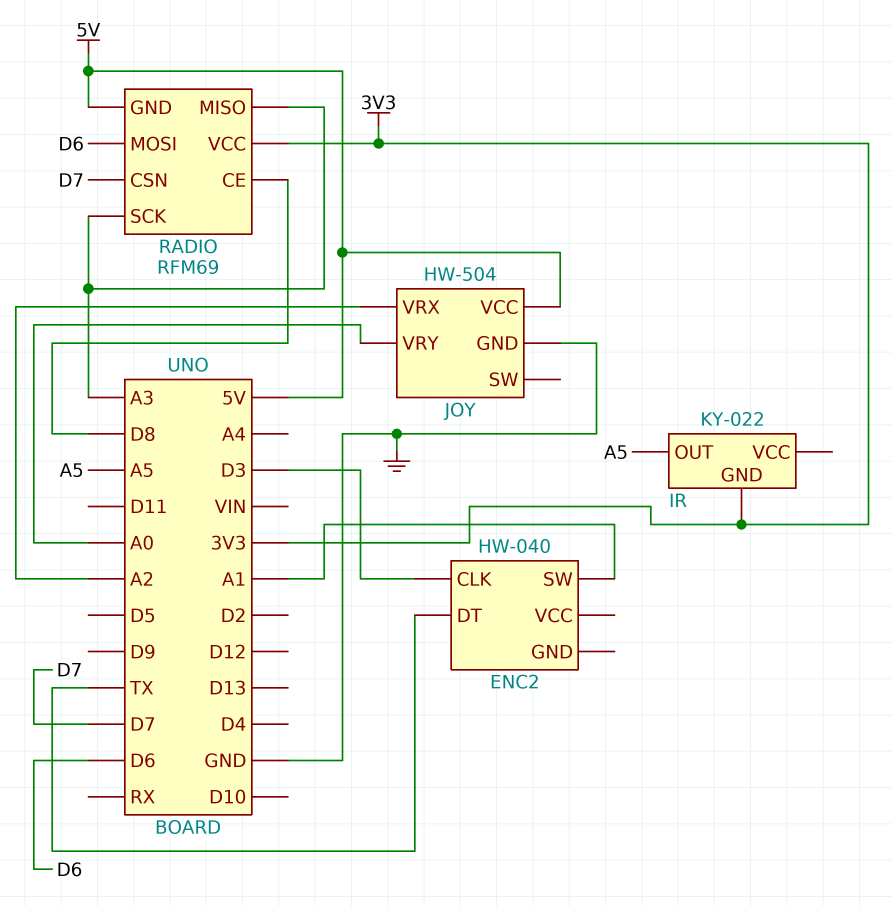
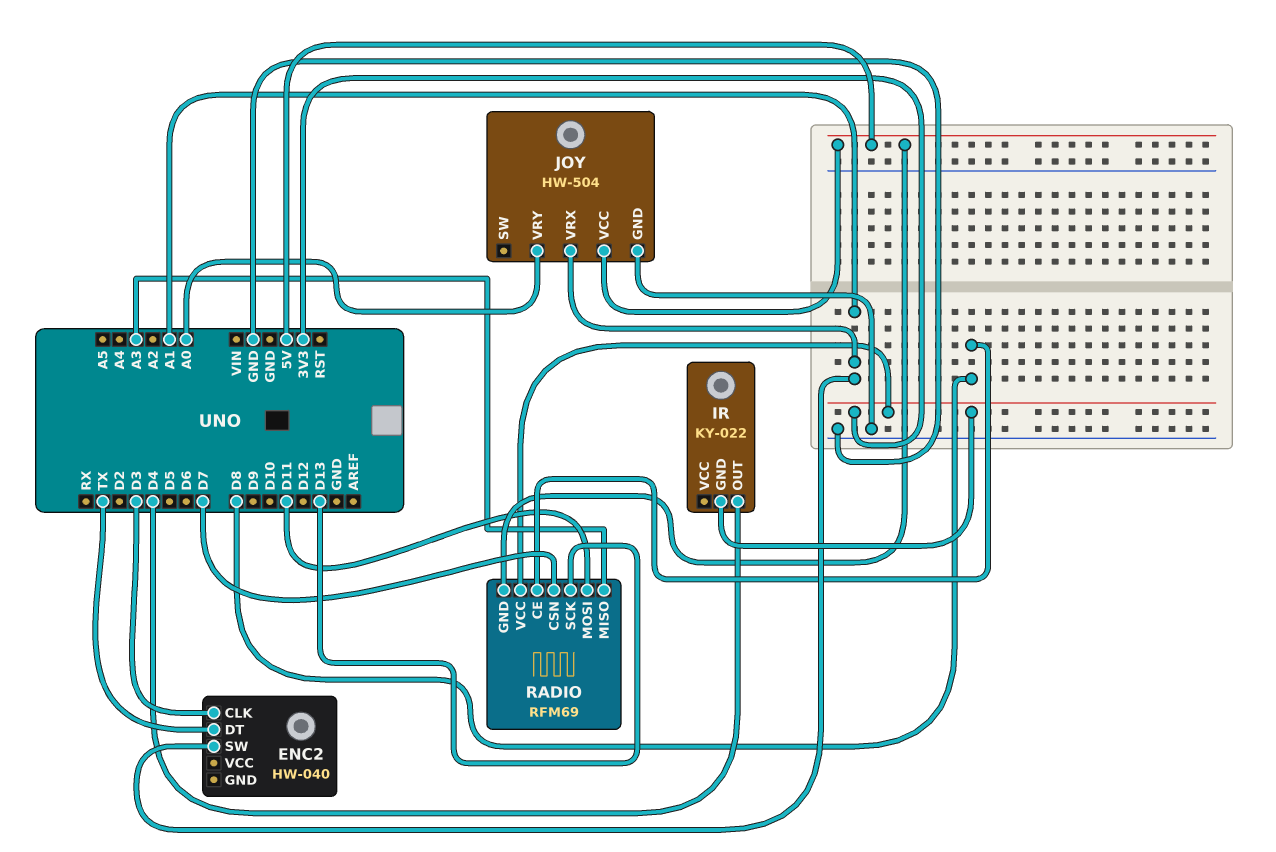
IR pin OUT: A5 -> D4
JOY pin VRX: A2 -> A1
RADIO pin MOSI: D6 -> D11
RADIO pin SCK: A3 -> D13

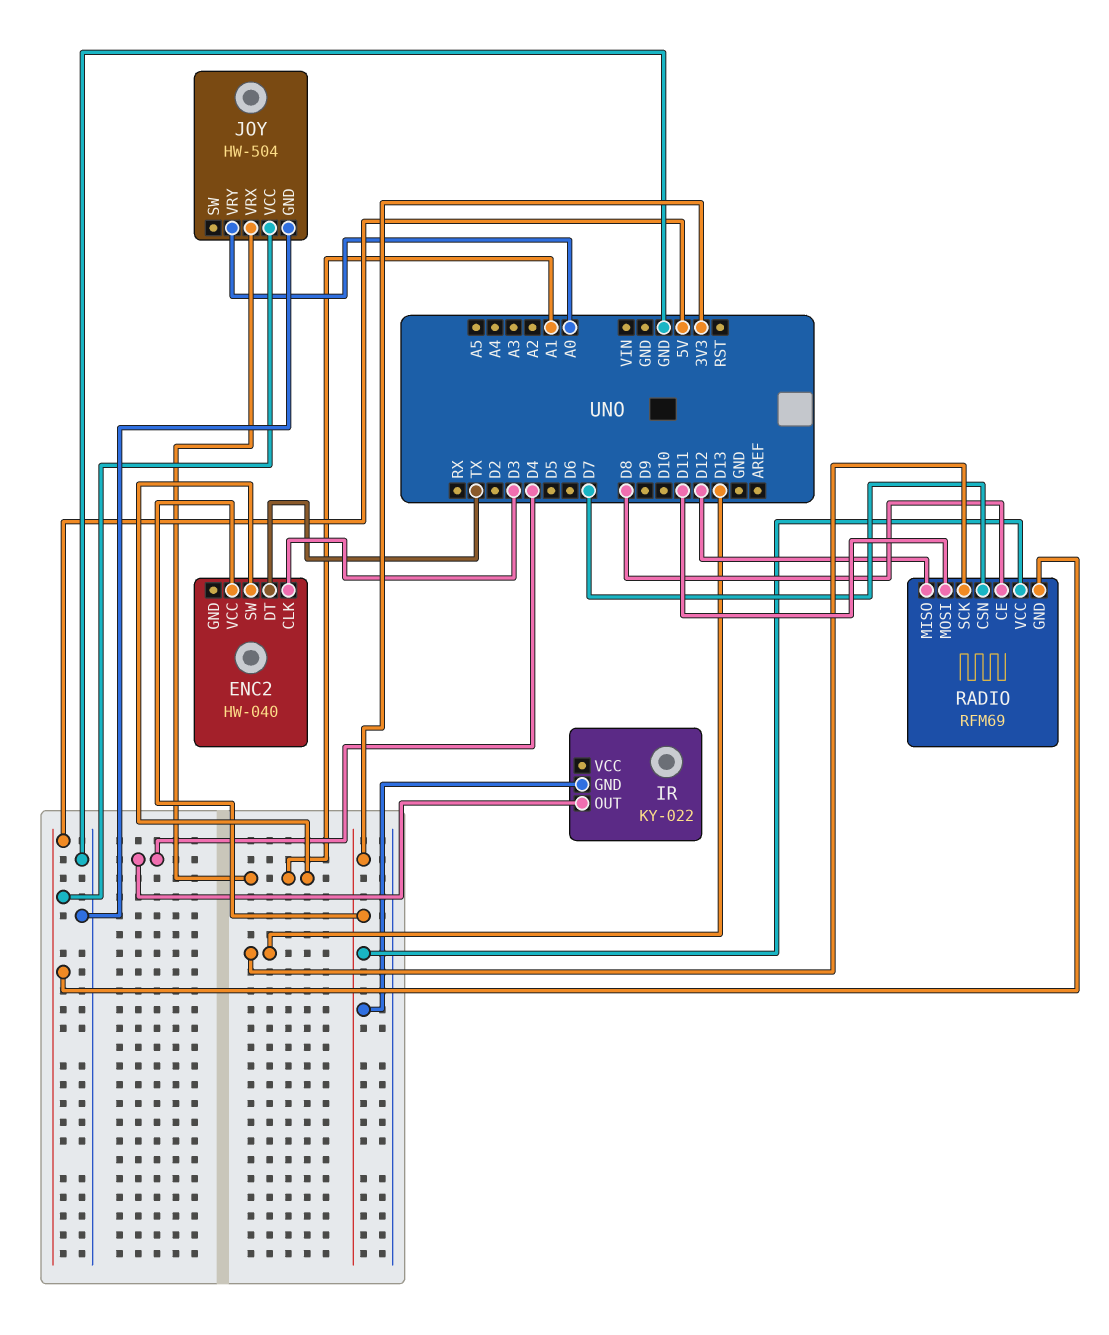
ENC2 pin VCC: none -> 3V3
RADIO pin MISO: A3 -> D12

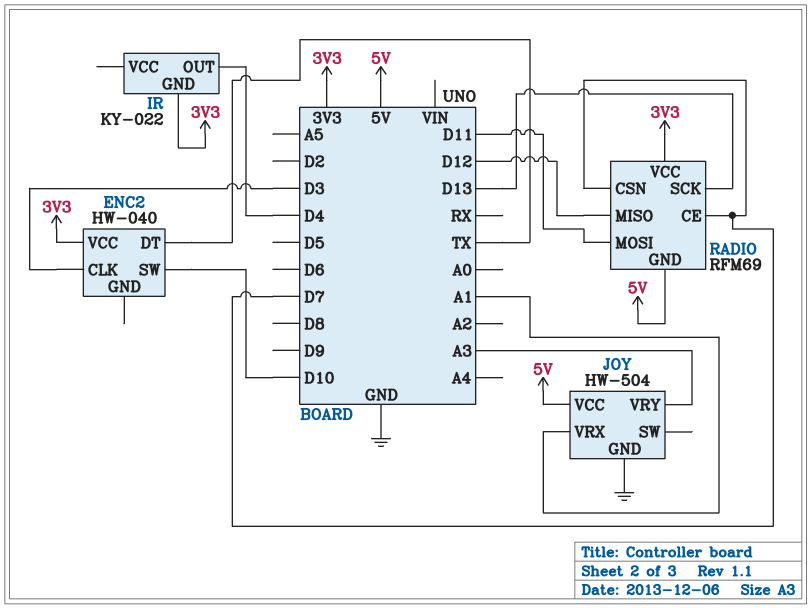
ENC2 pin SW: A1 -> D10
JOY pin VRY: A0 -> A3
RADIO pin CE: D8 -> D7

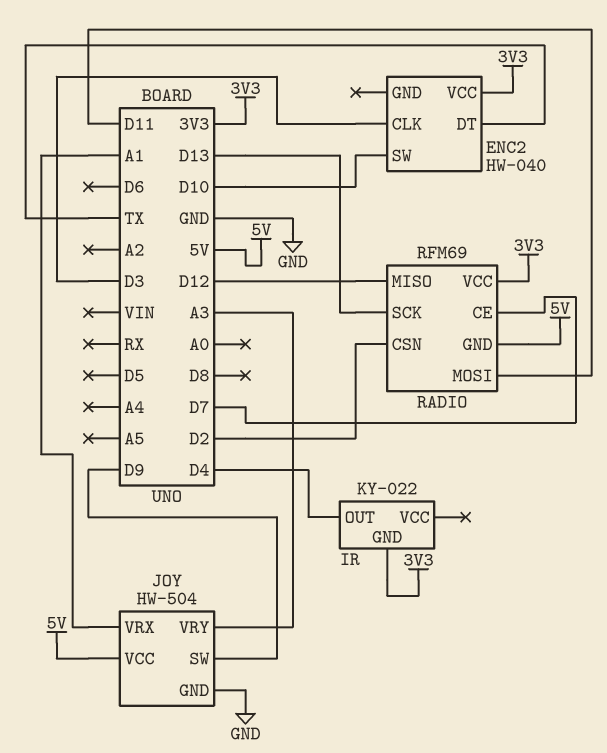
JOY pin SW: none -> D9
RADIO pin CSN: D7 -> D2

